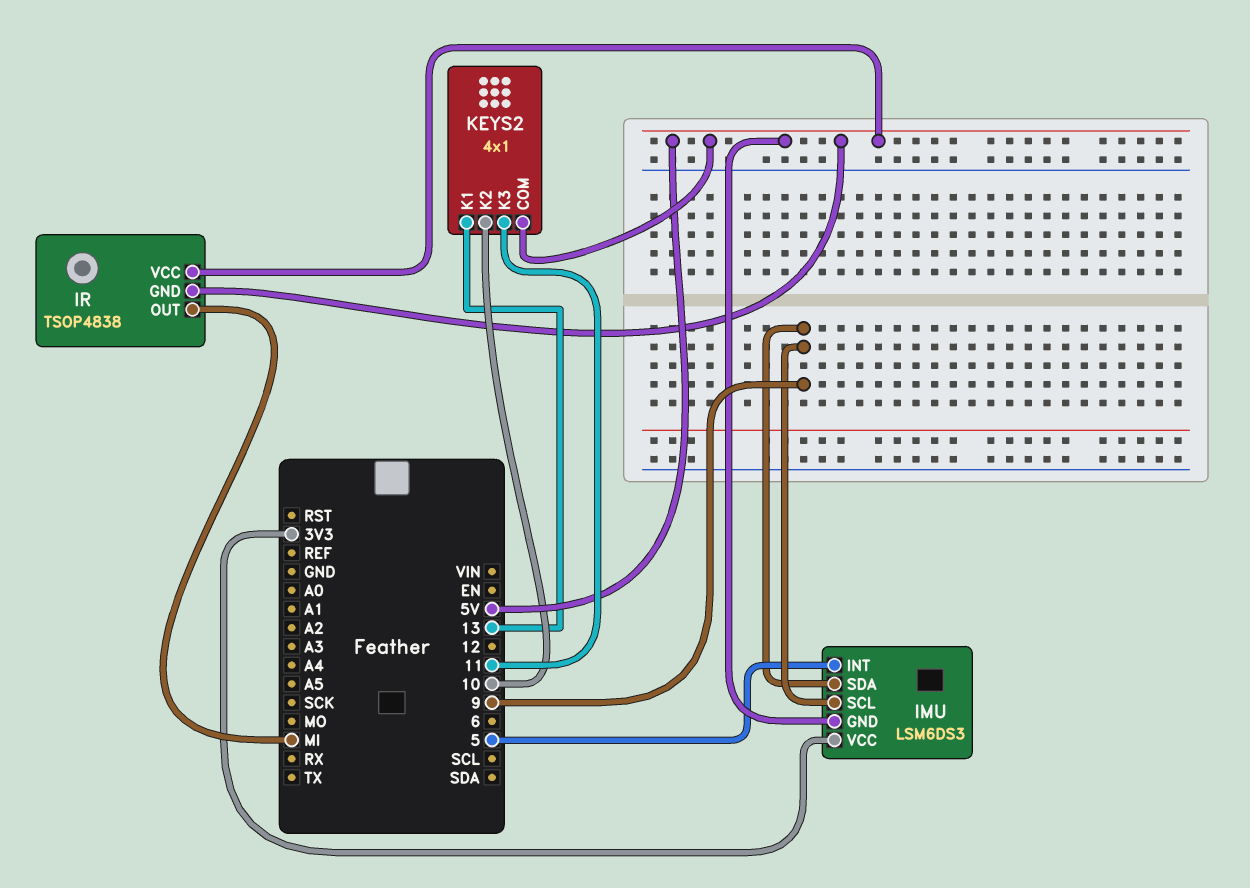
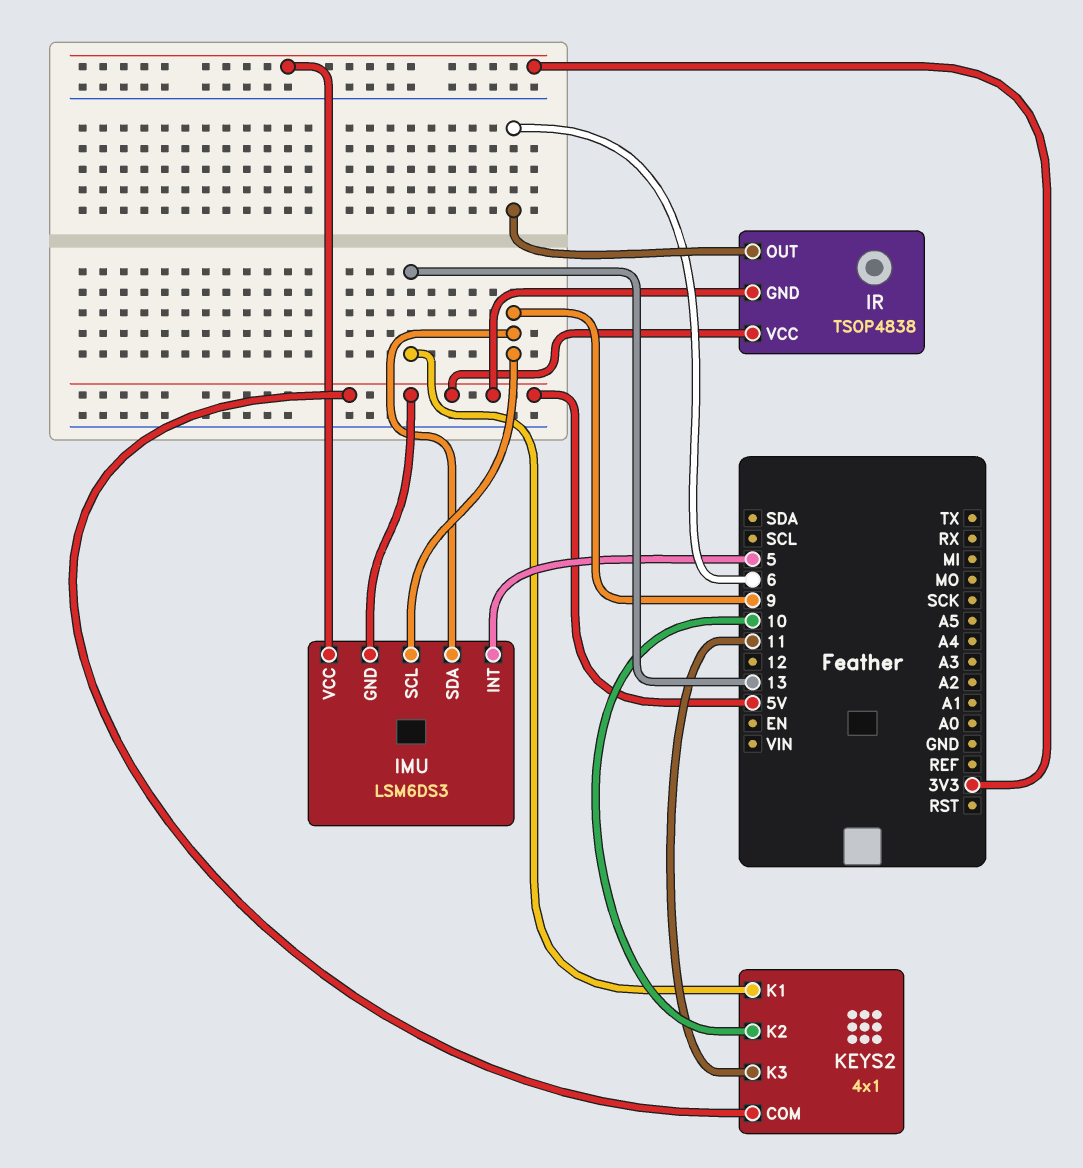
IR pin OUT: MI -> 6

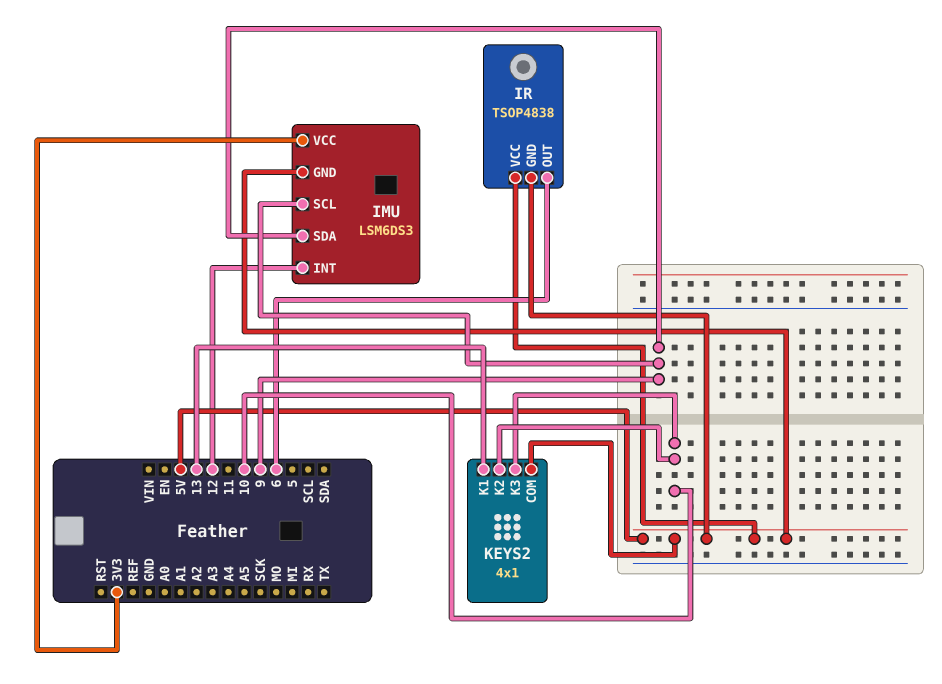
IMU pin INT: 5 -> 12
KEYS2 pin K3: 11 -> 10

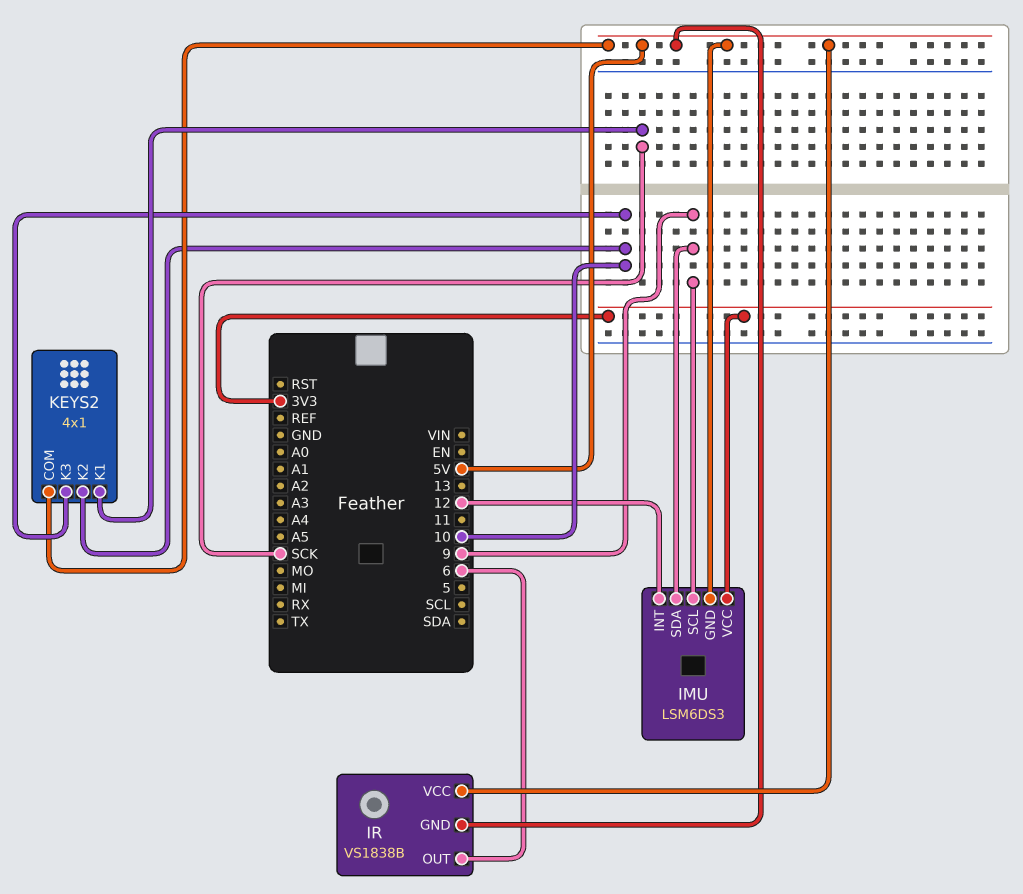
IR: TSOP4838 -> VS1838B
KEYS2 pin K1: 13 -> SCK

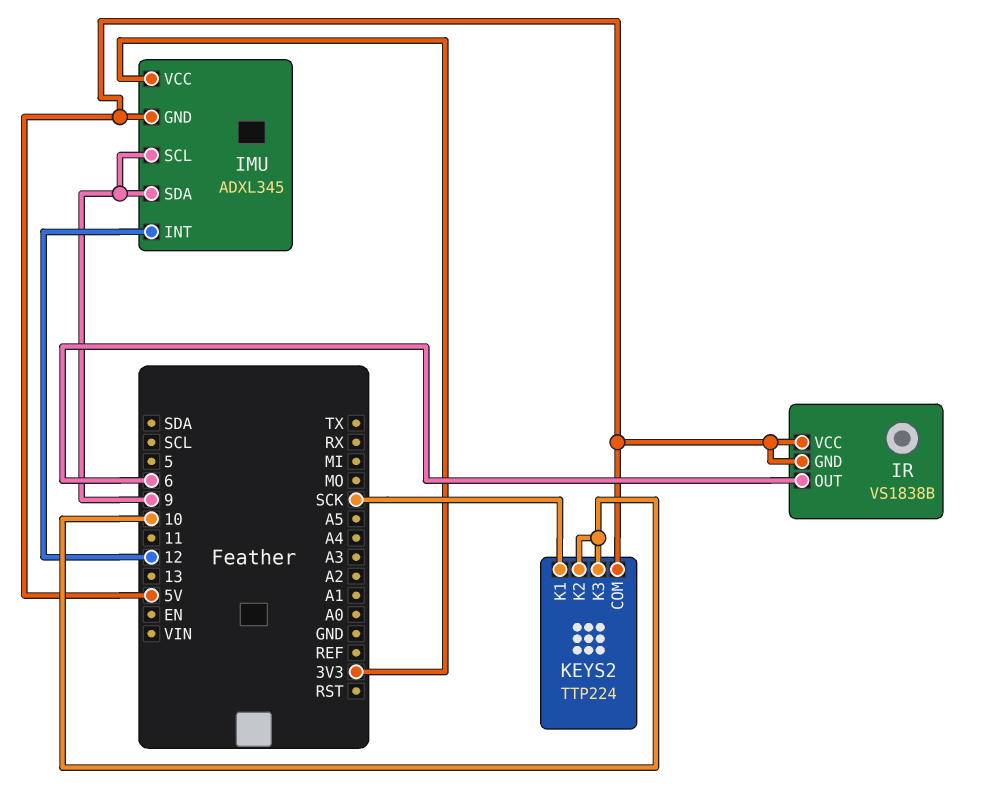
IMU: LSM6DS3 -> ADXL345
KEYS2: 4x1 -> TTP224

